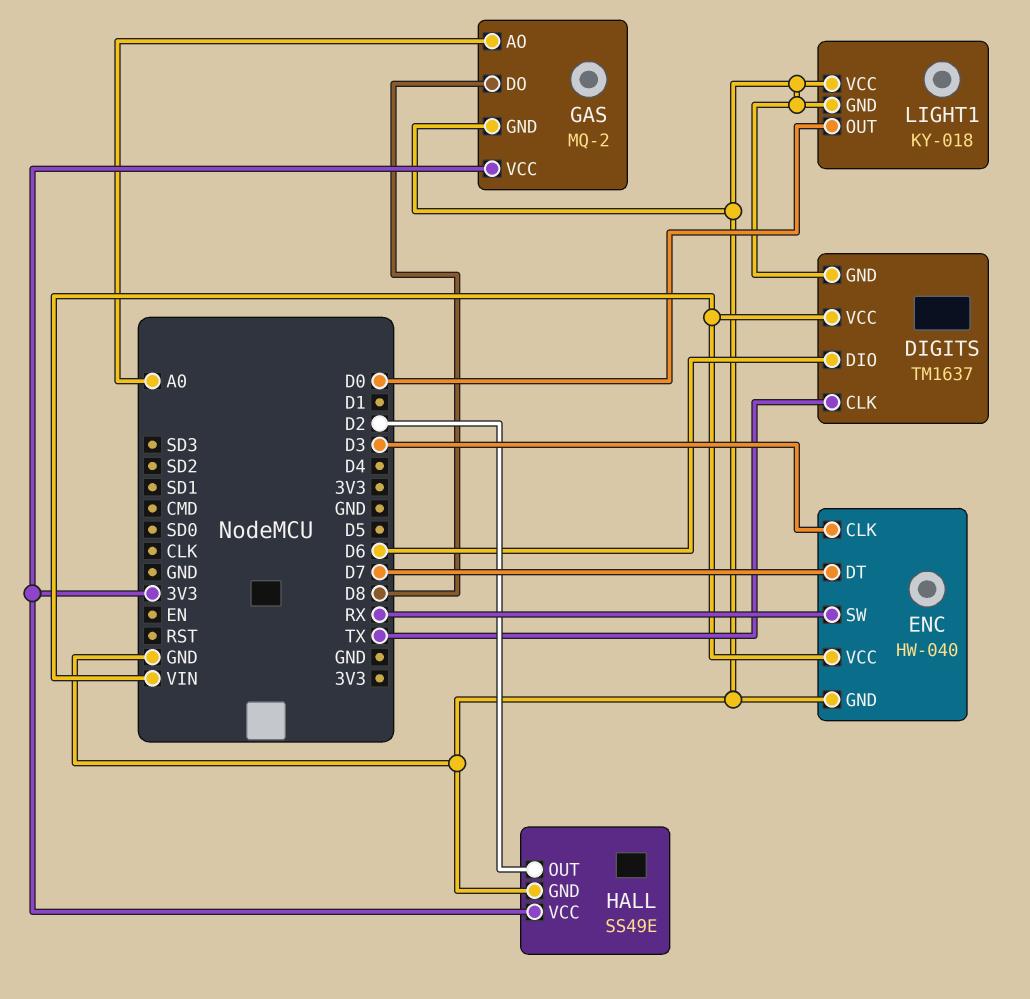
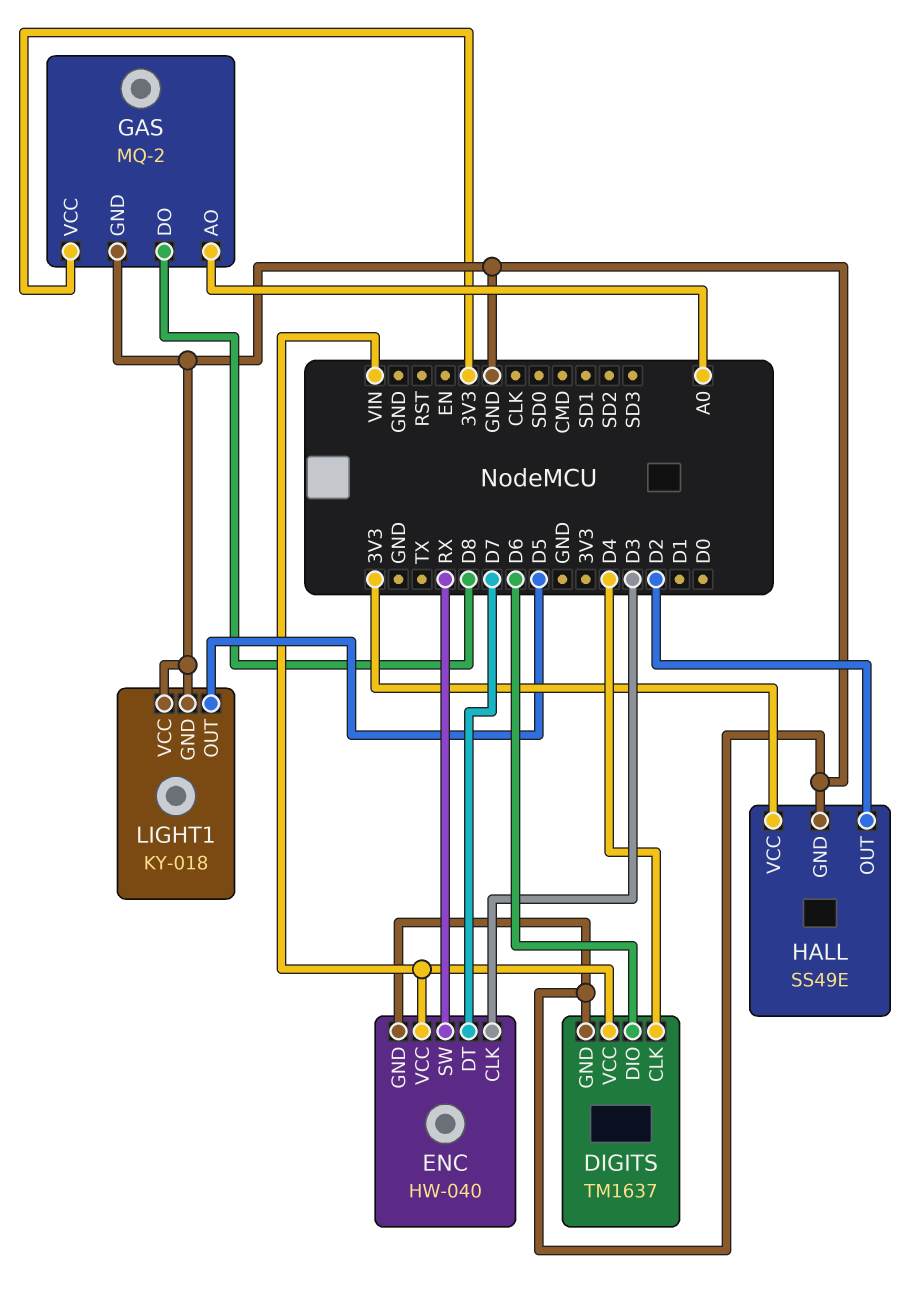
DIGITS pin CLK: TX -> D4
LIGHT1 pin OUT: D0 -> D5

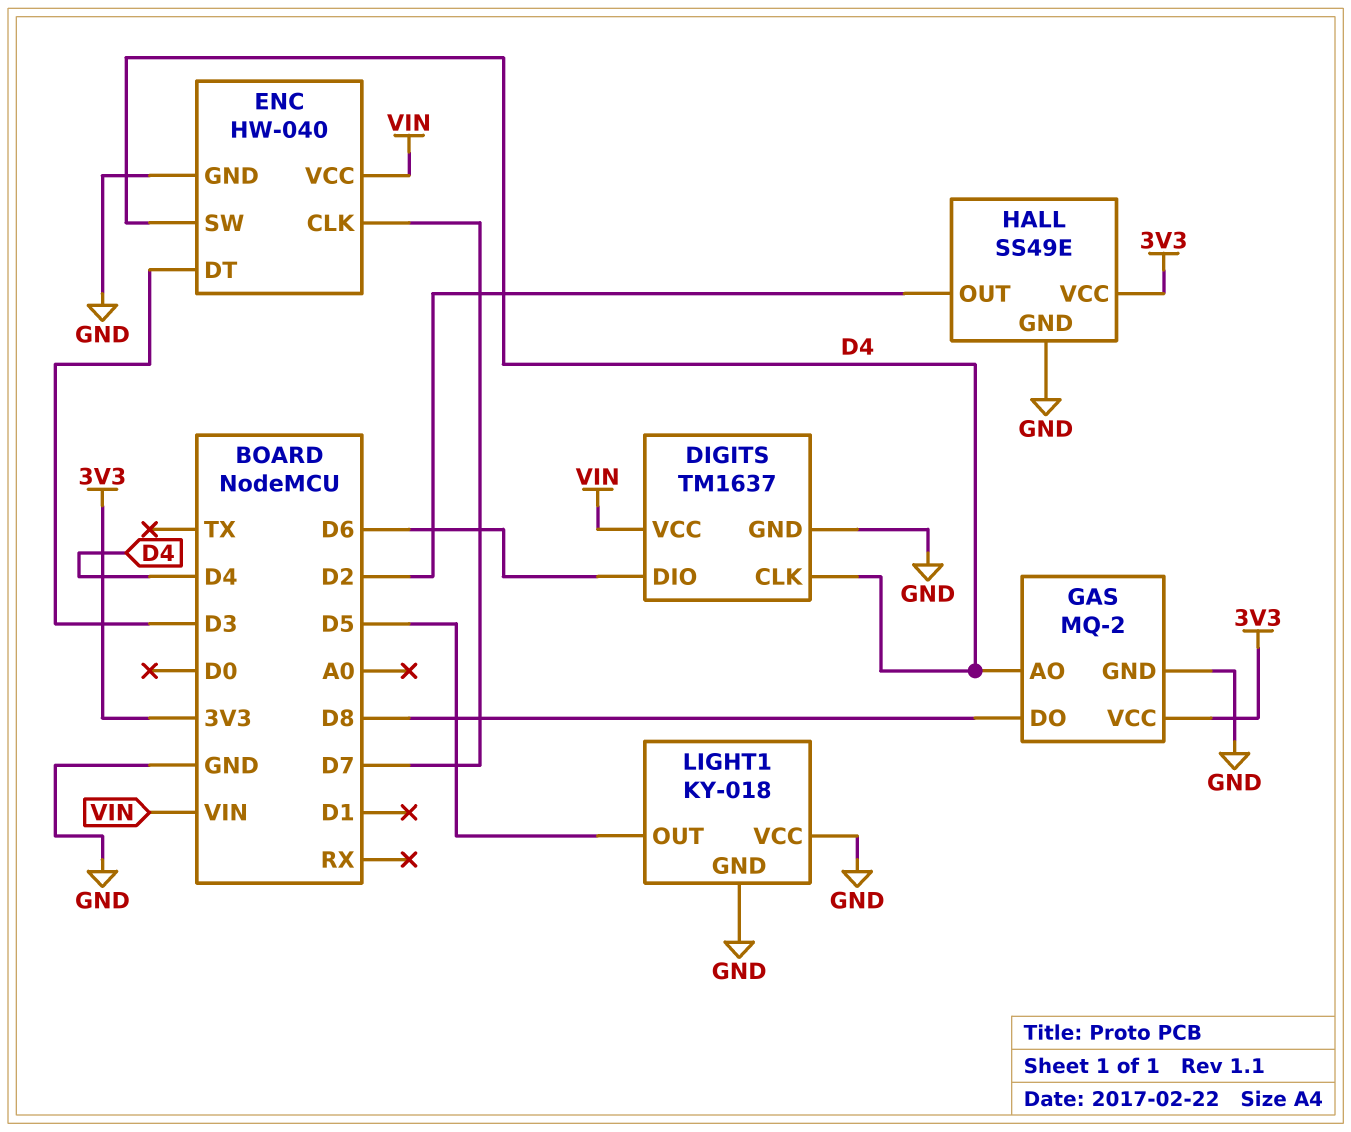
ENC pin CLK: D3 -> D7
ENC pin DT: D7 -> D3
ENC pin SW: RX -> D4
GAS pin AO: A0 -> D4

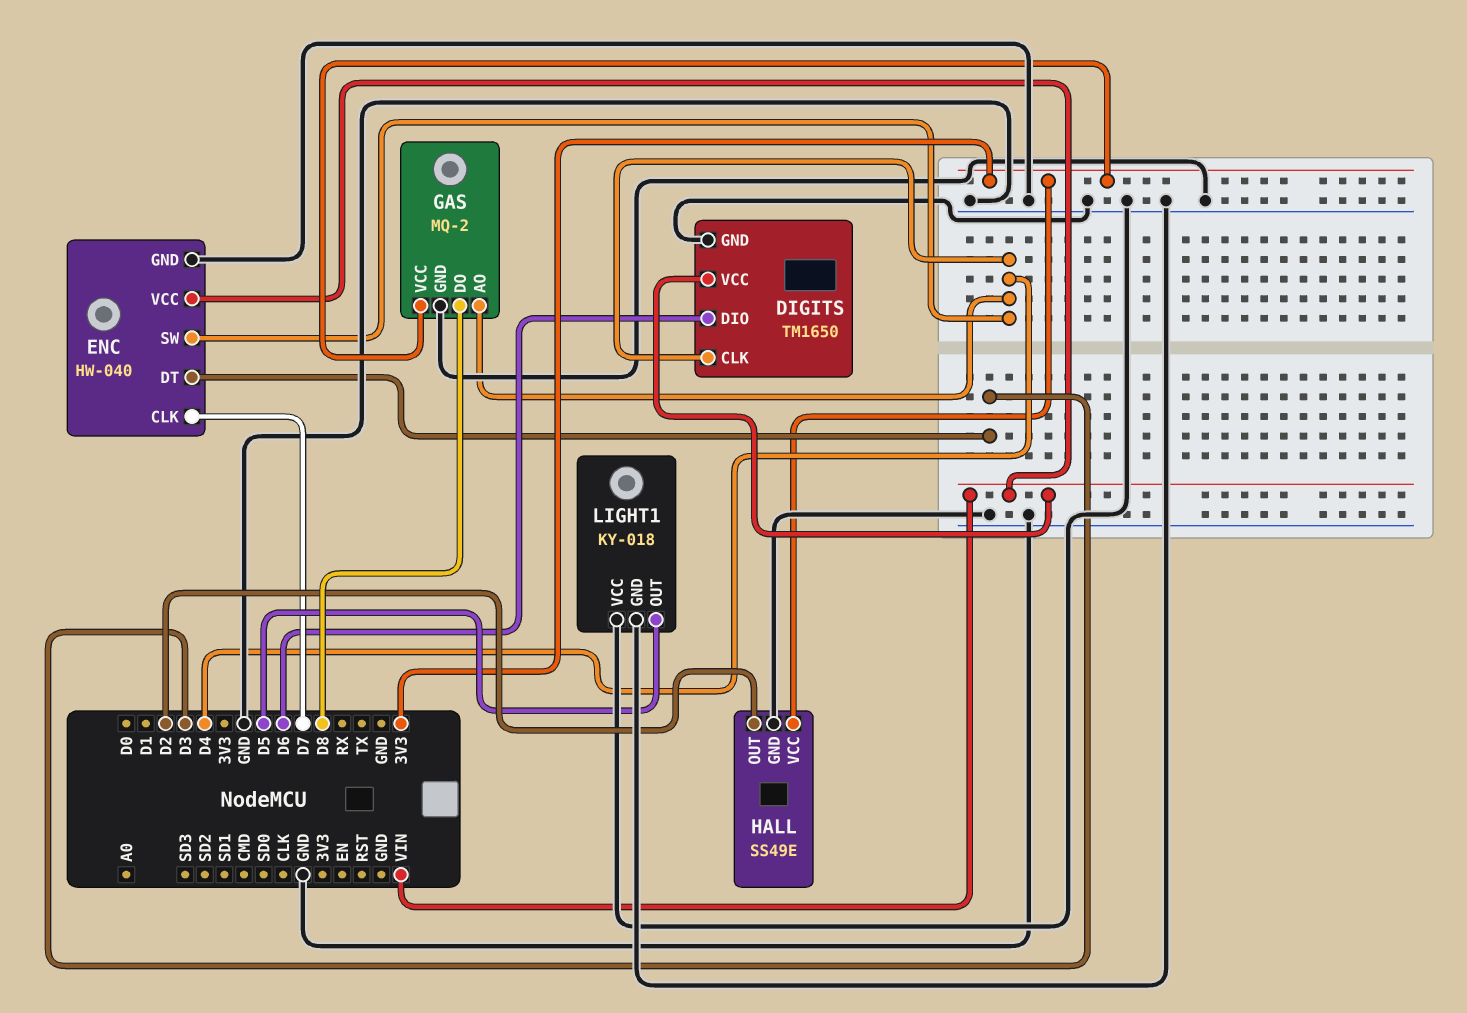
DIGITS: TM1637 -> TM1650

